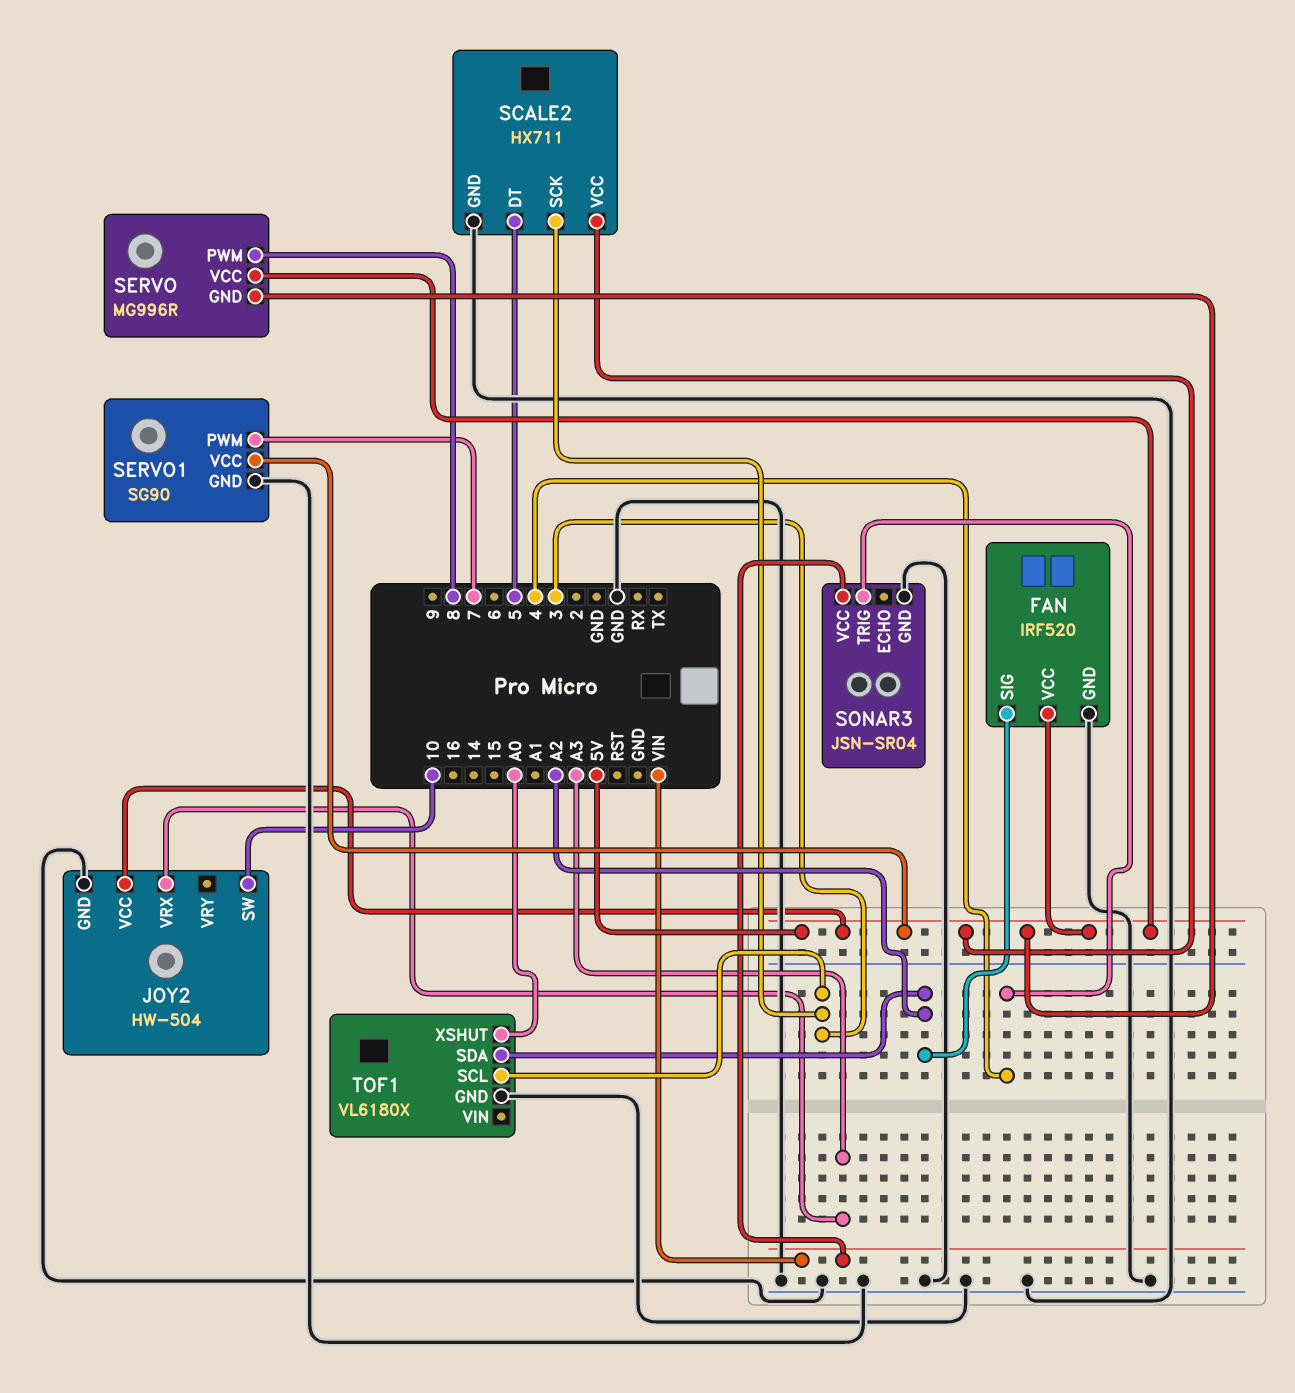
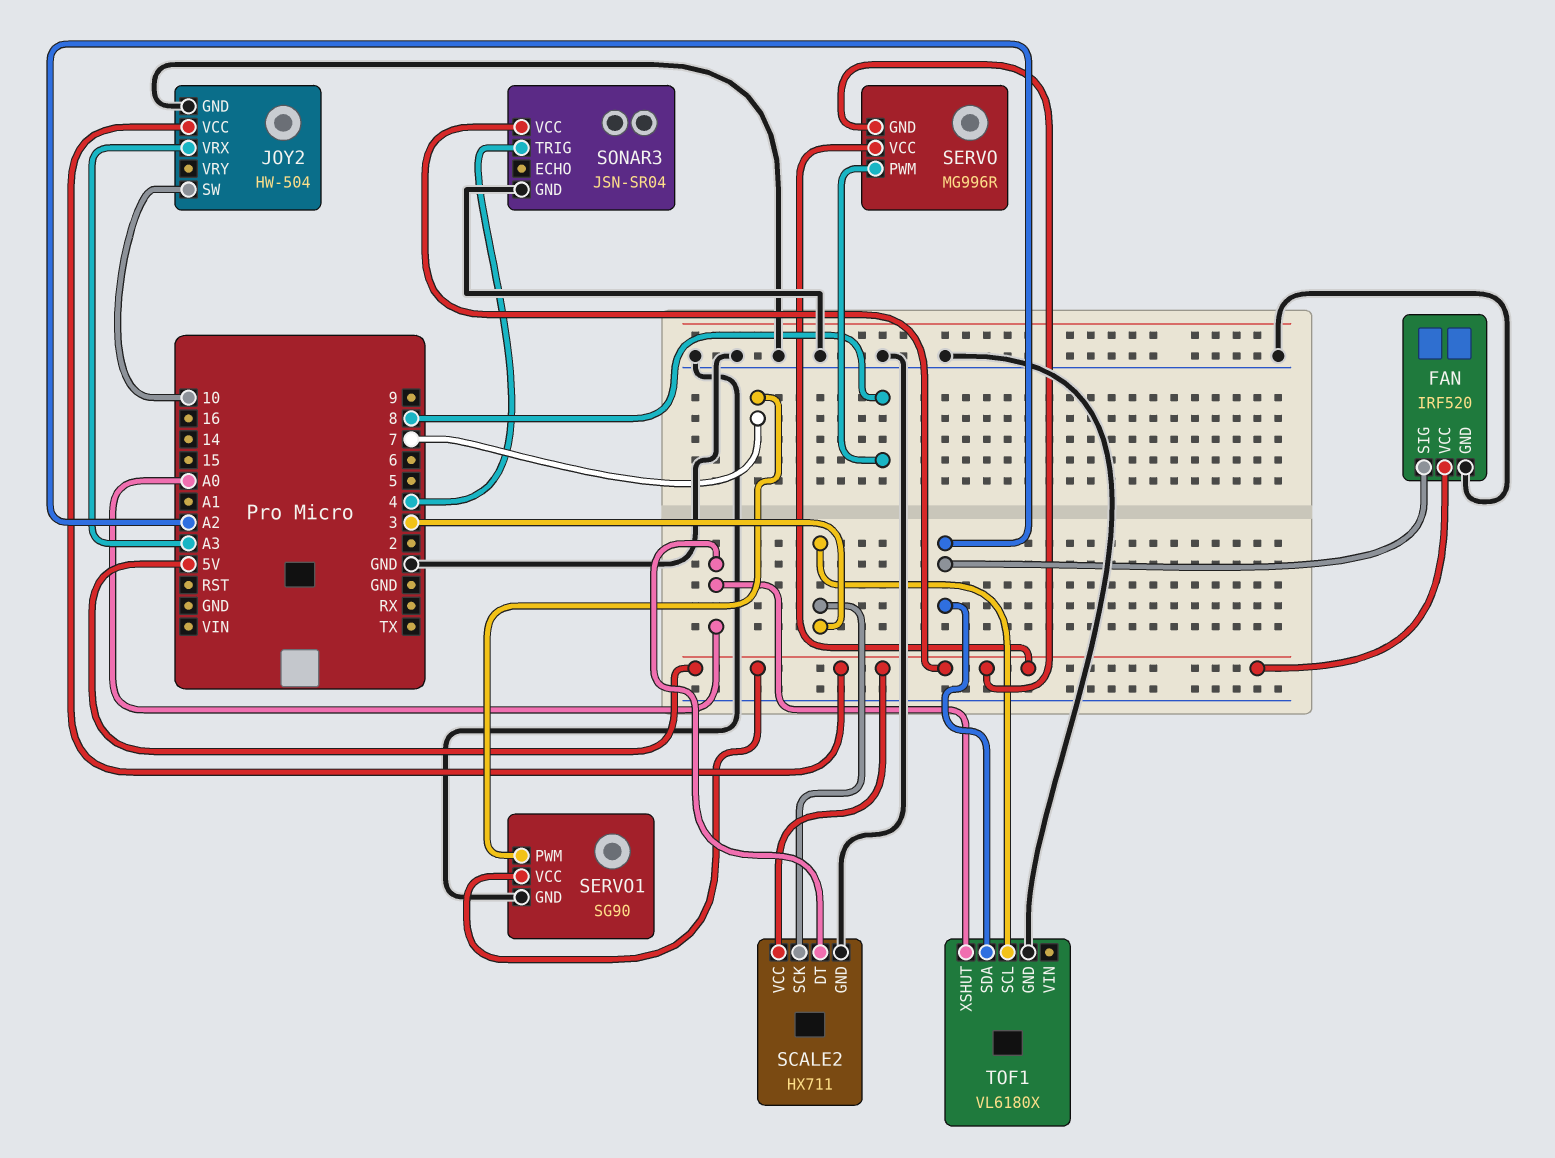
SCALE2 pin DT: 5 -> A0
SONAR3 pin VCC: VIN -> 5V

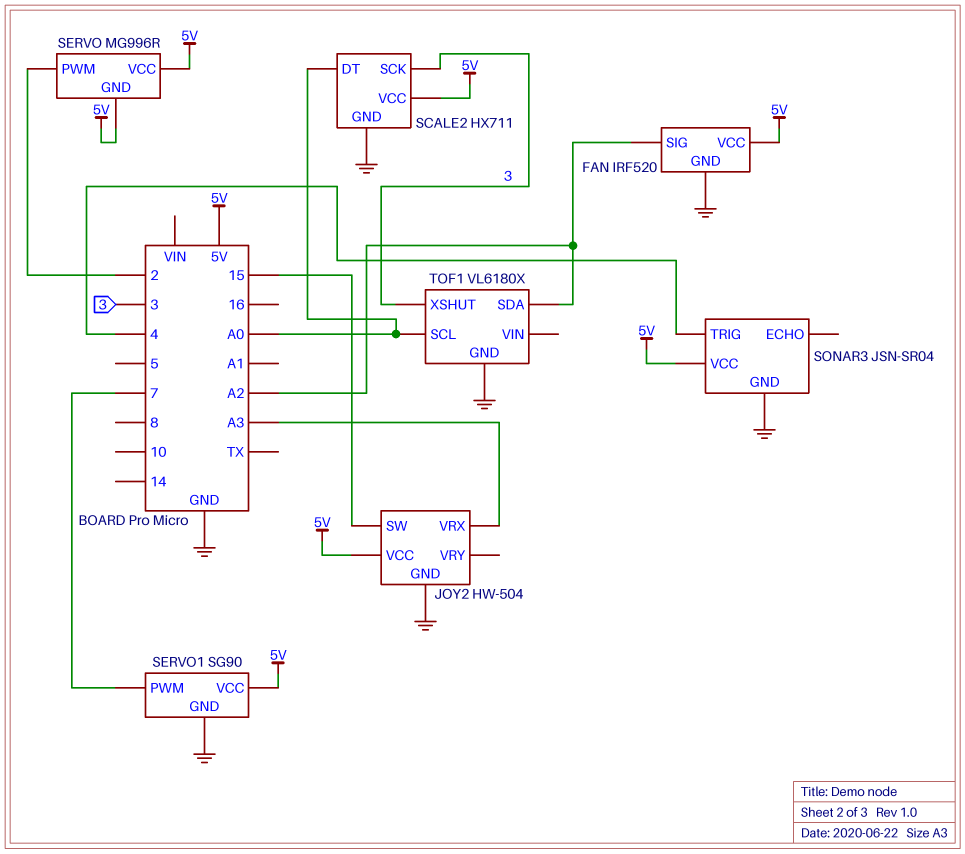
JOY2 pin SW: 10 -> 15
SERVO pin PWM: 8 -> 2
TOF1 pin SCL: 3 -> A0
TOF1 pin XSHUT: A0 -> 3

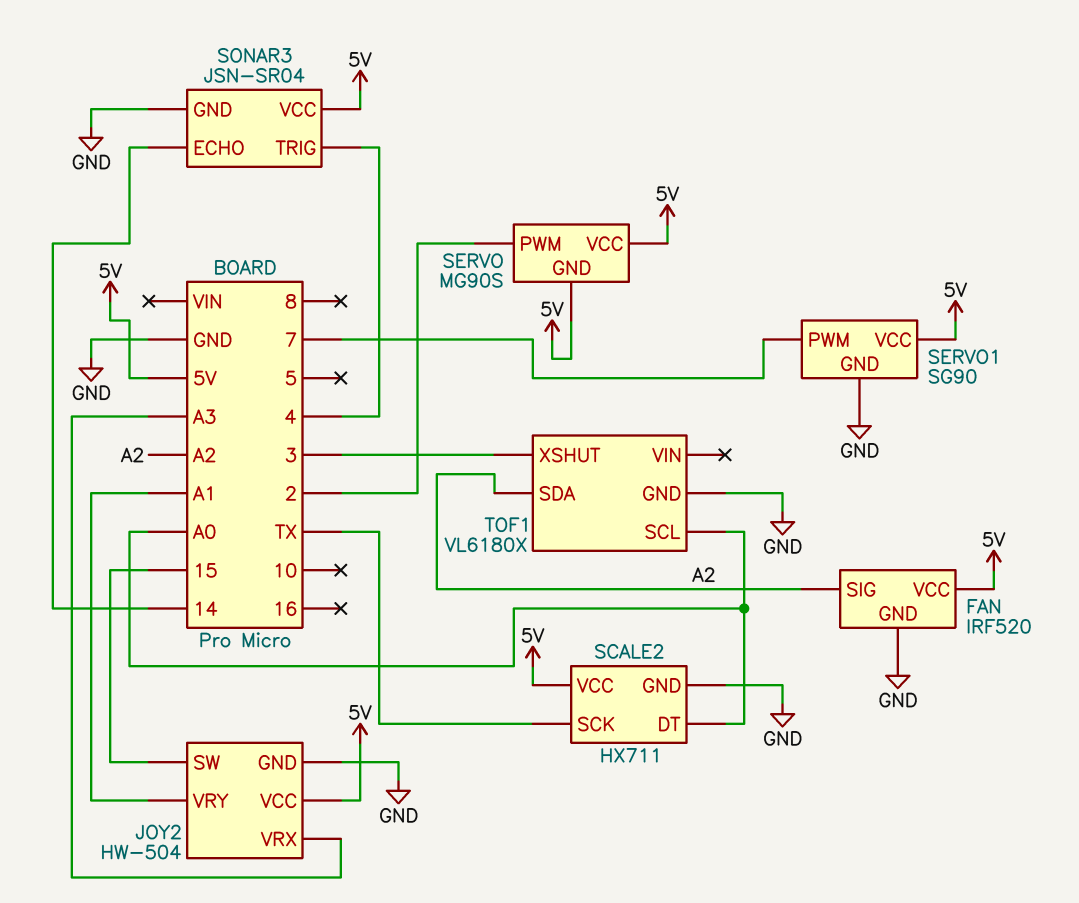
JOY2 pin VRY: none -> A1
SCALE2 pin SCK: 3 -> TX
SERVO: MG996R -> MG90S
SONAR3 pin ECHO: none -> 14

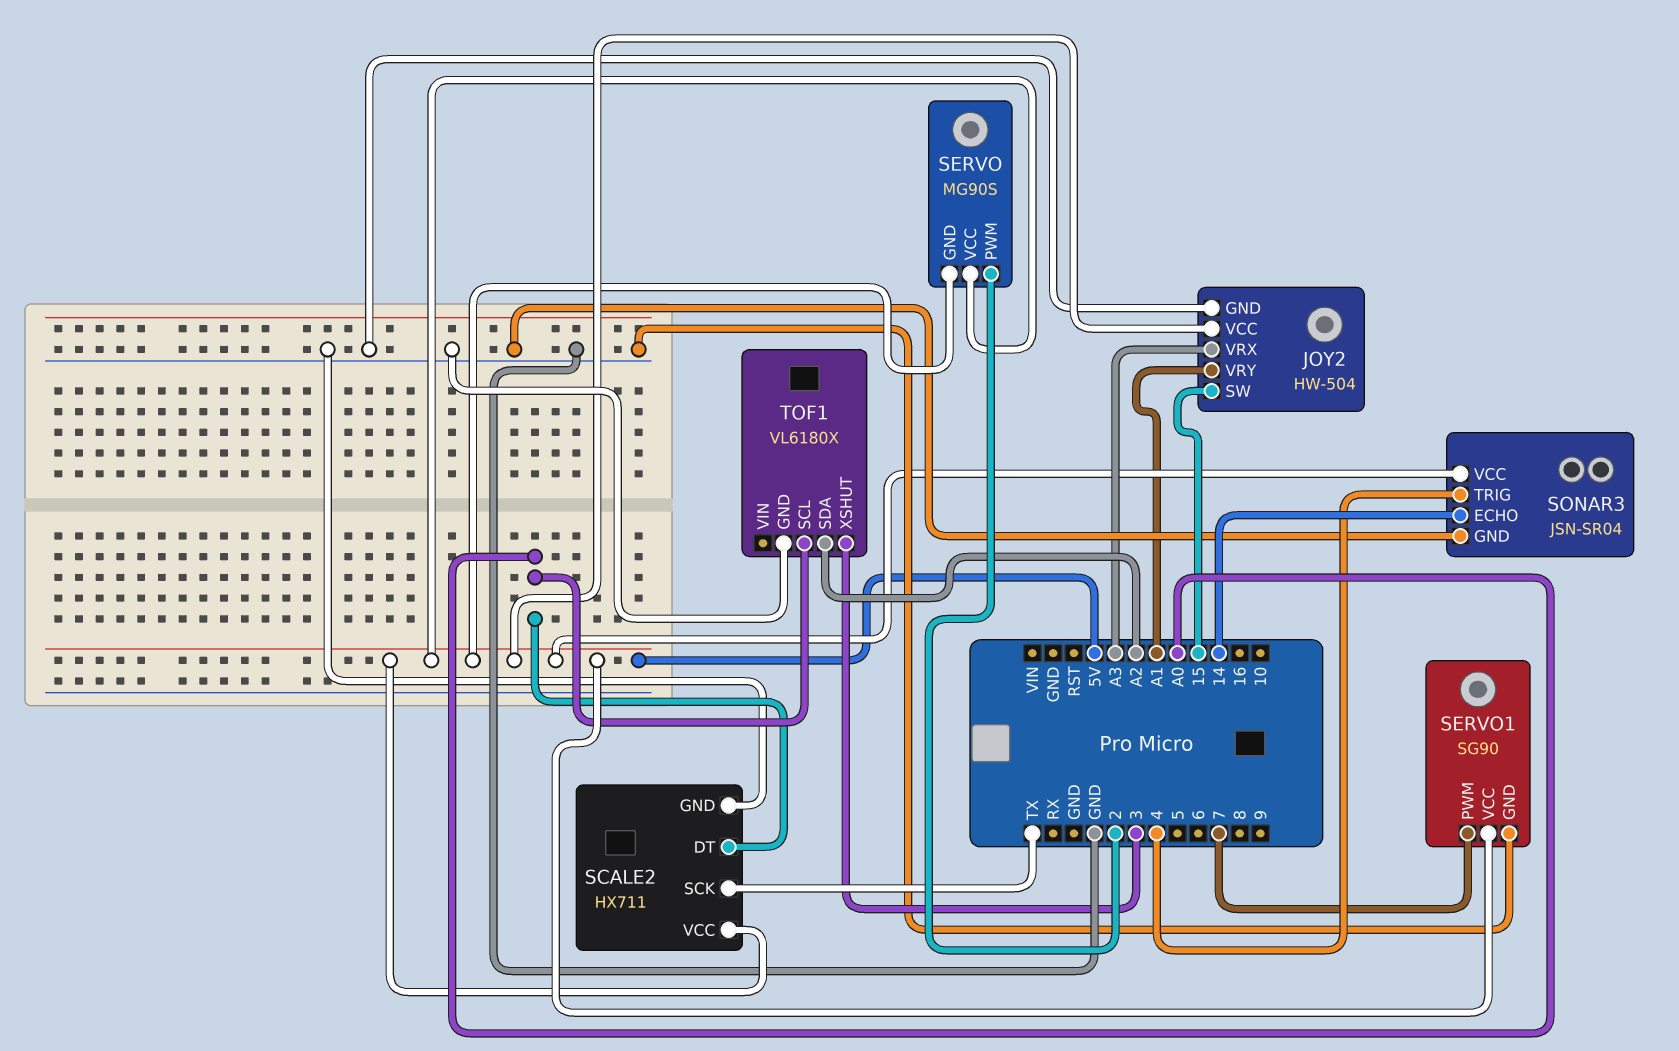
FAN: IRF520 -> none
FAN pin GND: GND -> none
FAN pin SIG: A2 -> none
FAN pin VCC: 5V -> none

